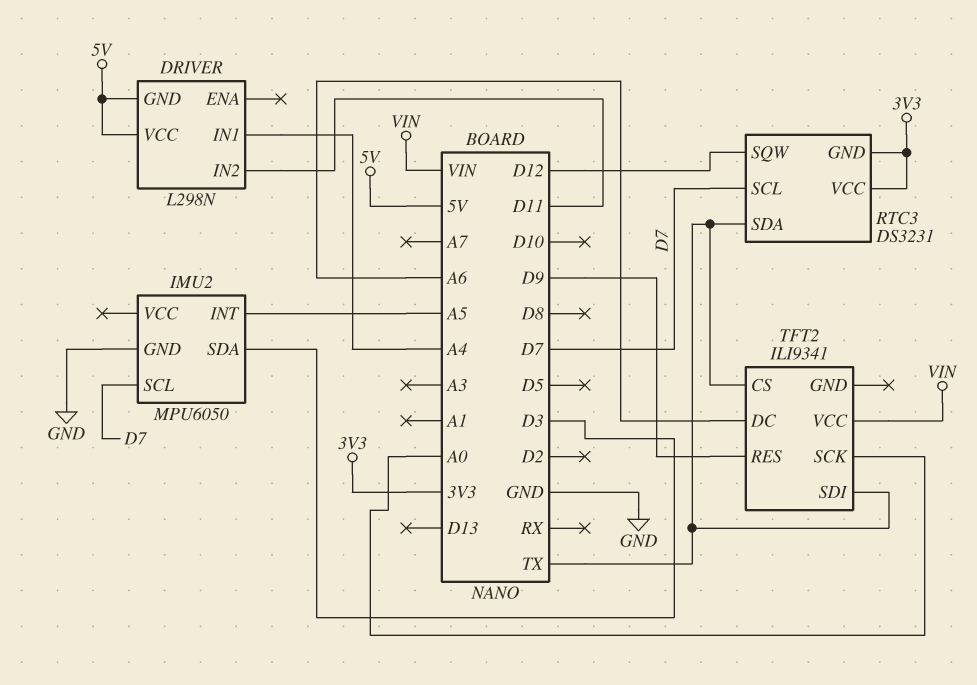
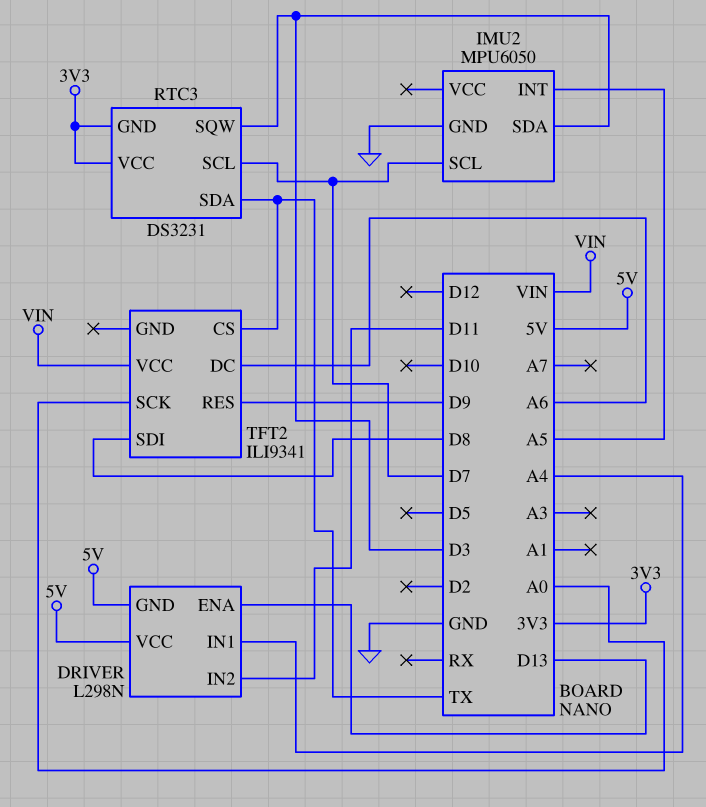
DRIVER pin ENA: none -> D13
RTC3 pin SQW: D12 -> D3
TFT2 pin SDI: TX -> D8

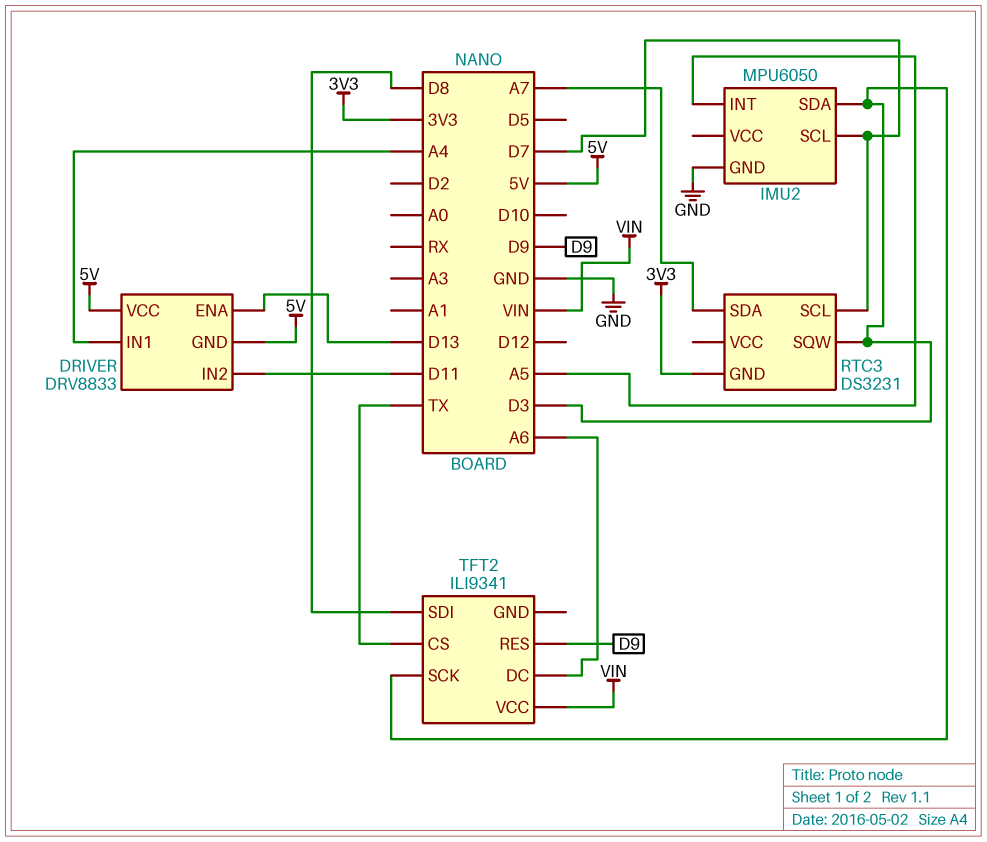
DRIVER: L298N -> DRV8833
RTC3 pin SDA: TX -> A7
RTC3 pin VCC: 3V3 -> none
TFT2 pin SCK: A0 -> D3

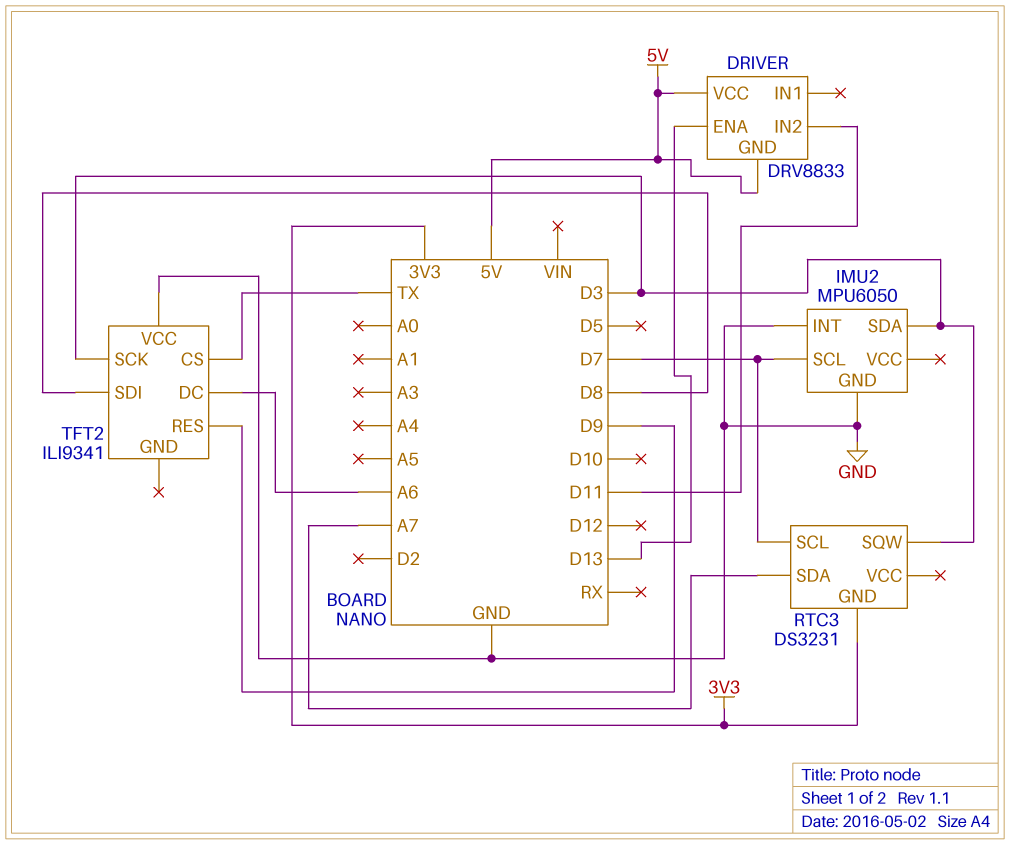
DRIVER pin IN1: A4 -> none
IMU2 pin INT: A5 -> GND
TFT2 pin VCC: VIN -> GND

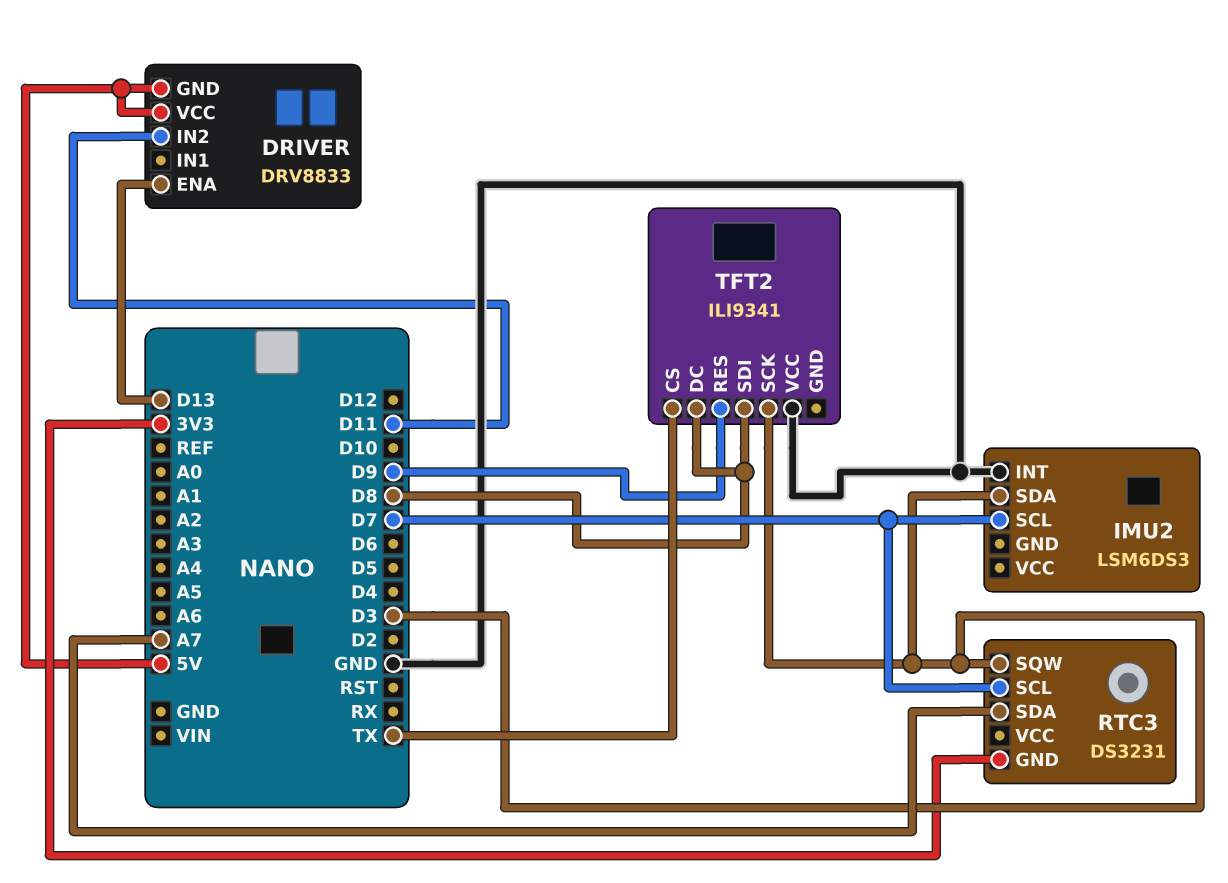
IMU2: MPU6050 -> LSM6DS3
IMU2 pin GND: GND -> none
TFT2 pin DC: A6 -> D8

